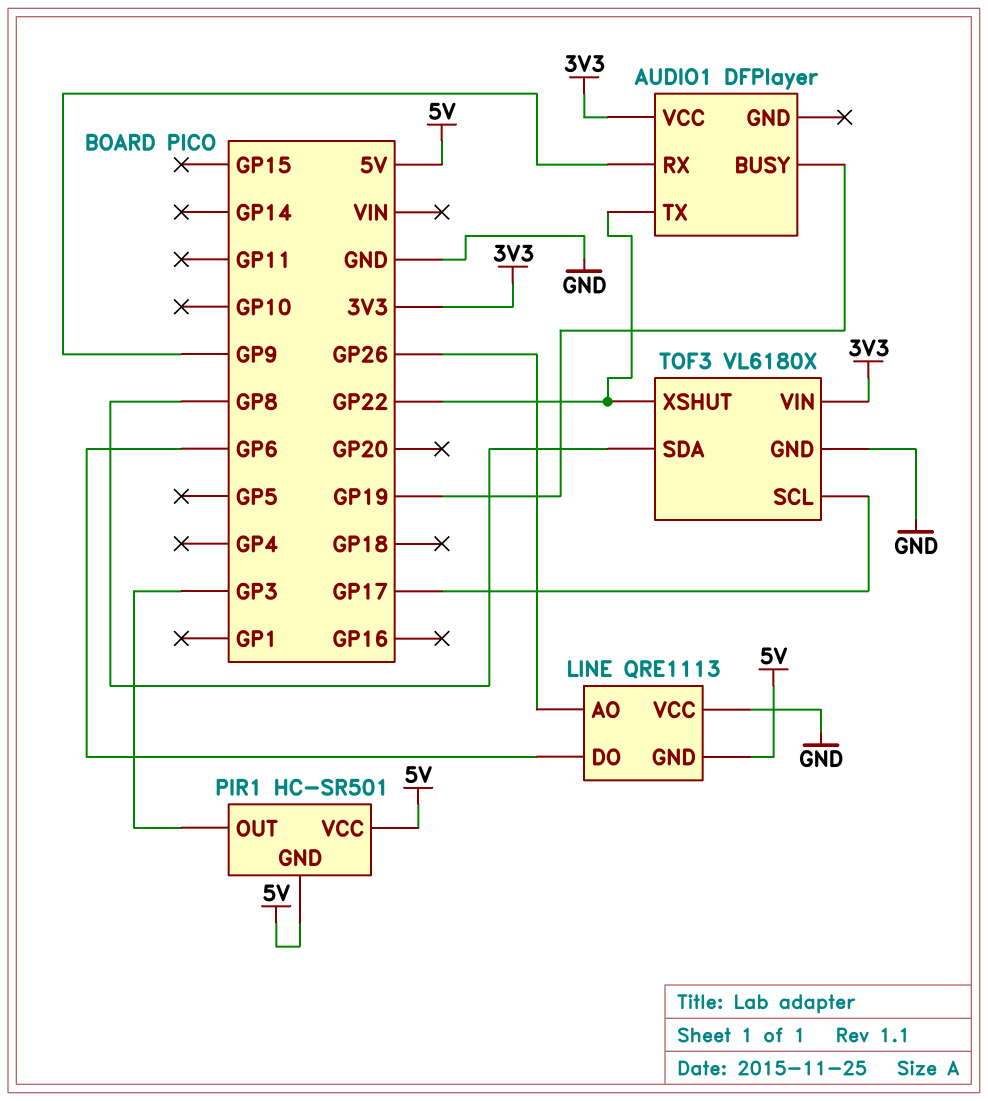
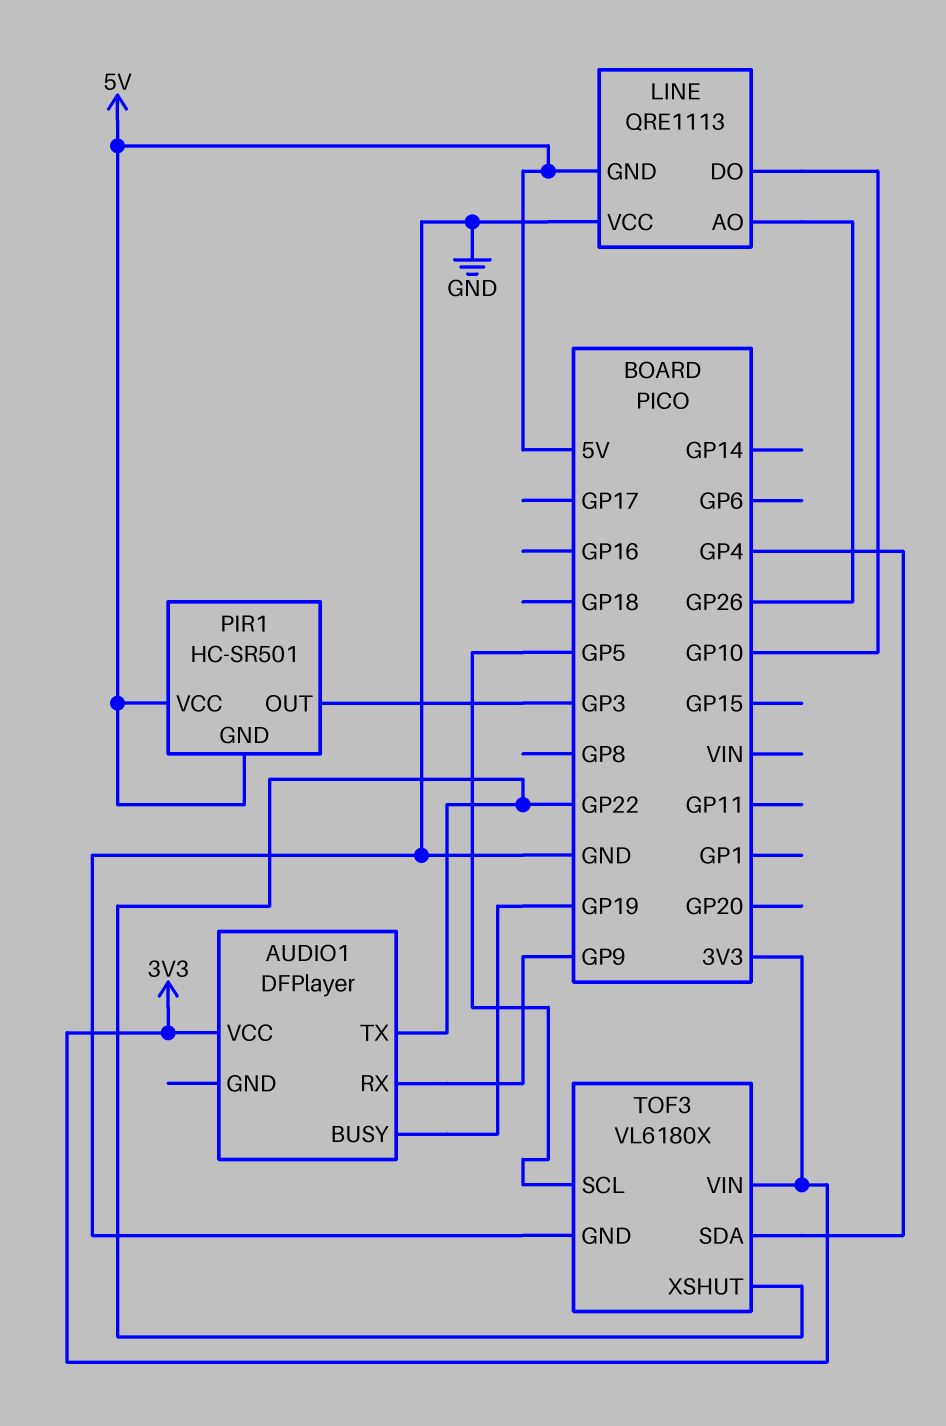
LINE pin DO: GP6 -> GP10
TOF3 pin SCL: GP17 -> GP5
TOF3 pin SDA: GP8 -> GP4

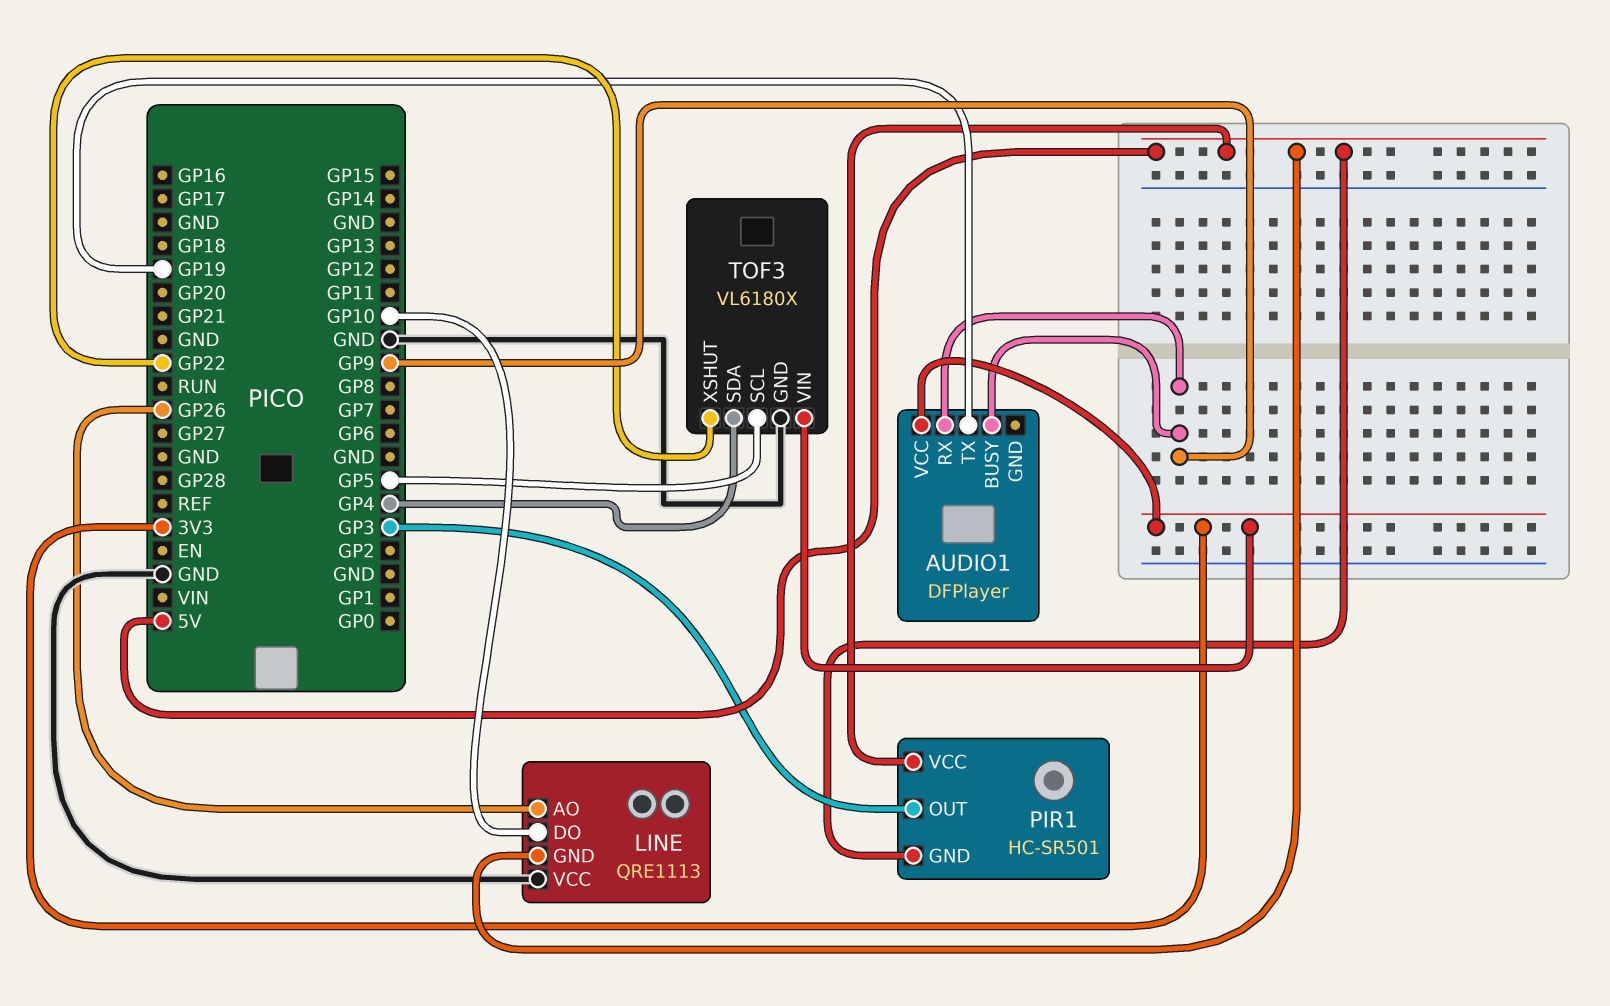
AUDIO1 pin BUSY: GP19 -> GP9
AUDIO1 pin TX: GP22 -> GP19

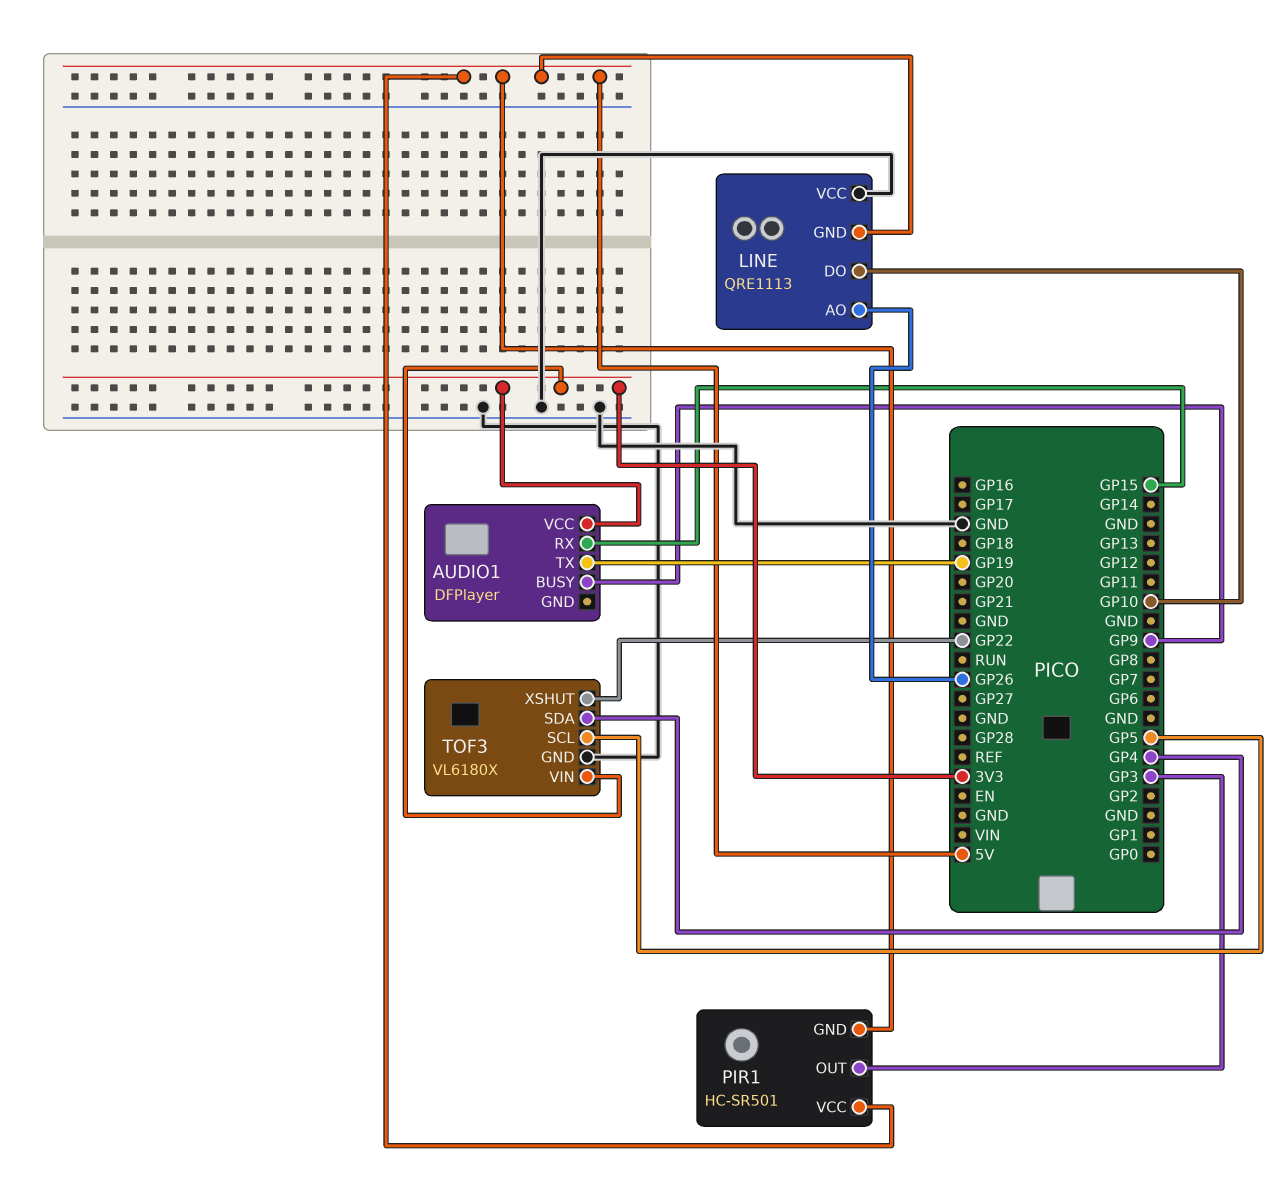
AUDIO1 pin RX: GP9 -> GP15

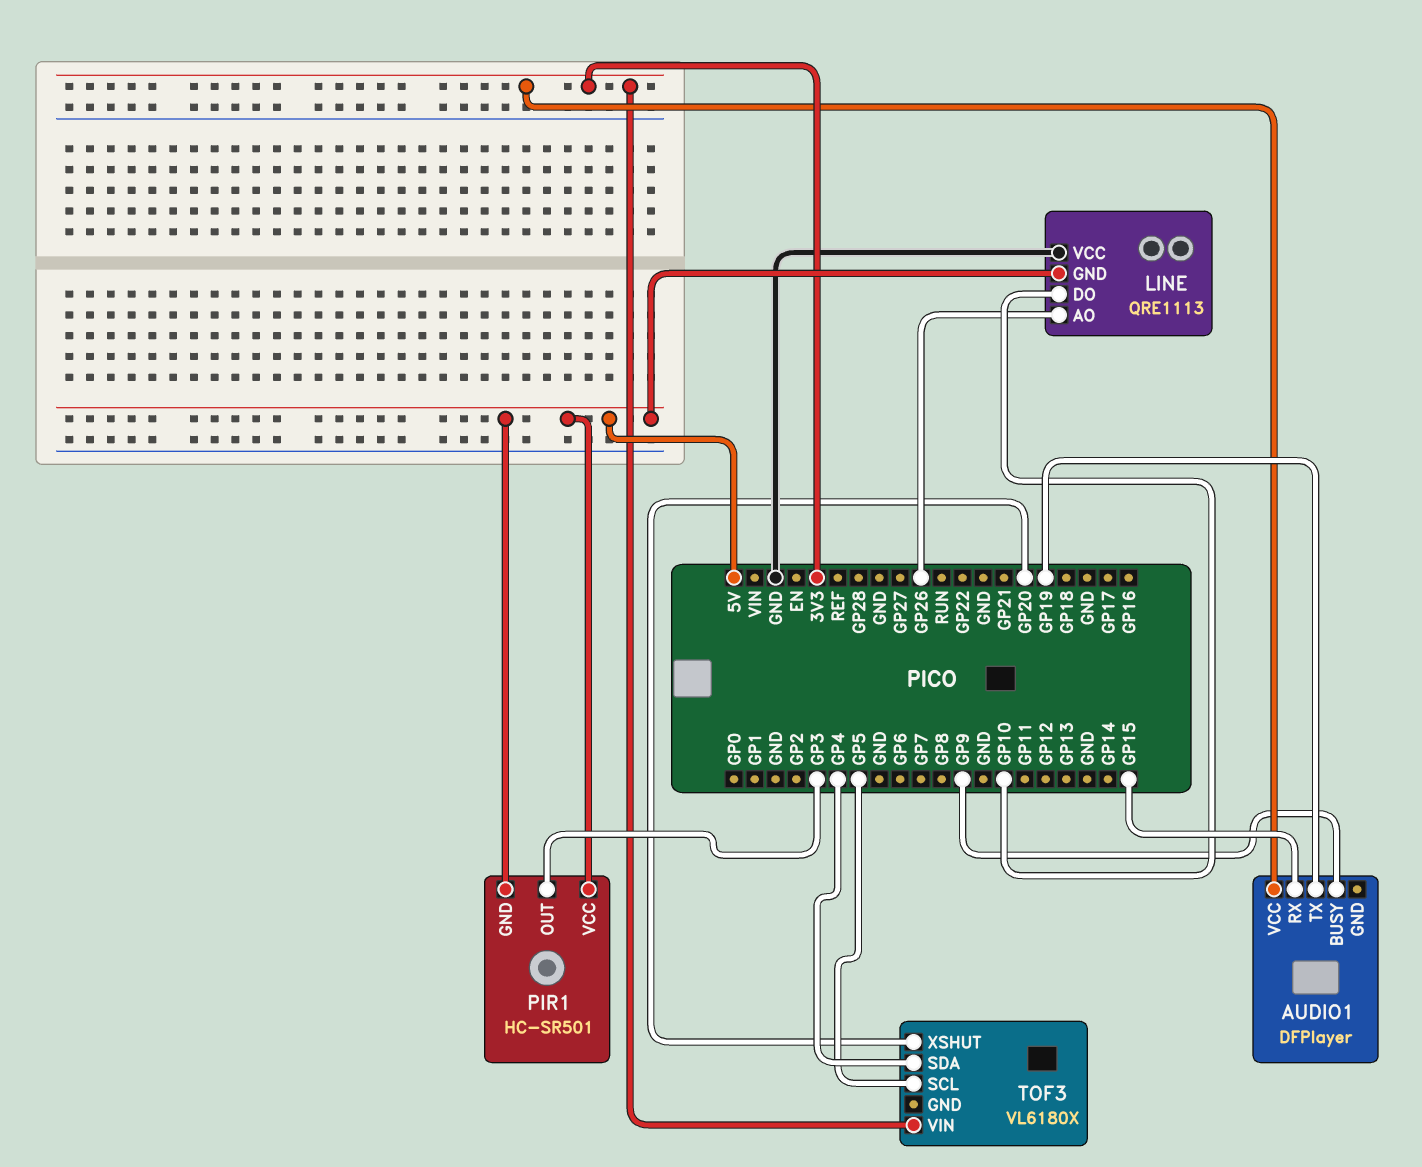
TOF3 pin GND: GND -> none
TOF3 pin XSHUT: GP22 -> GP20

